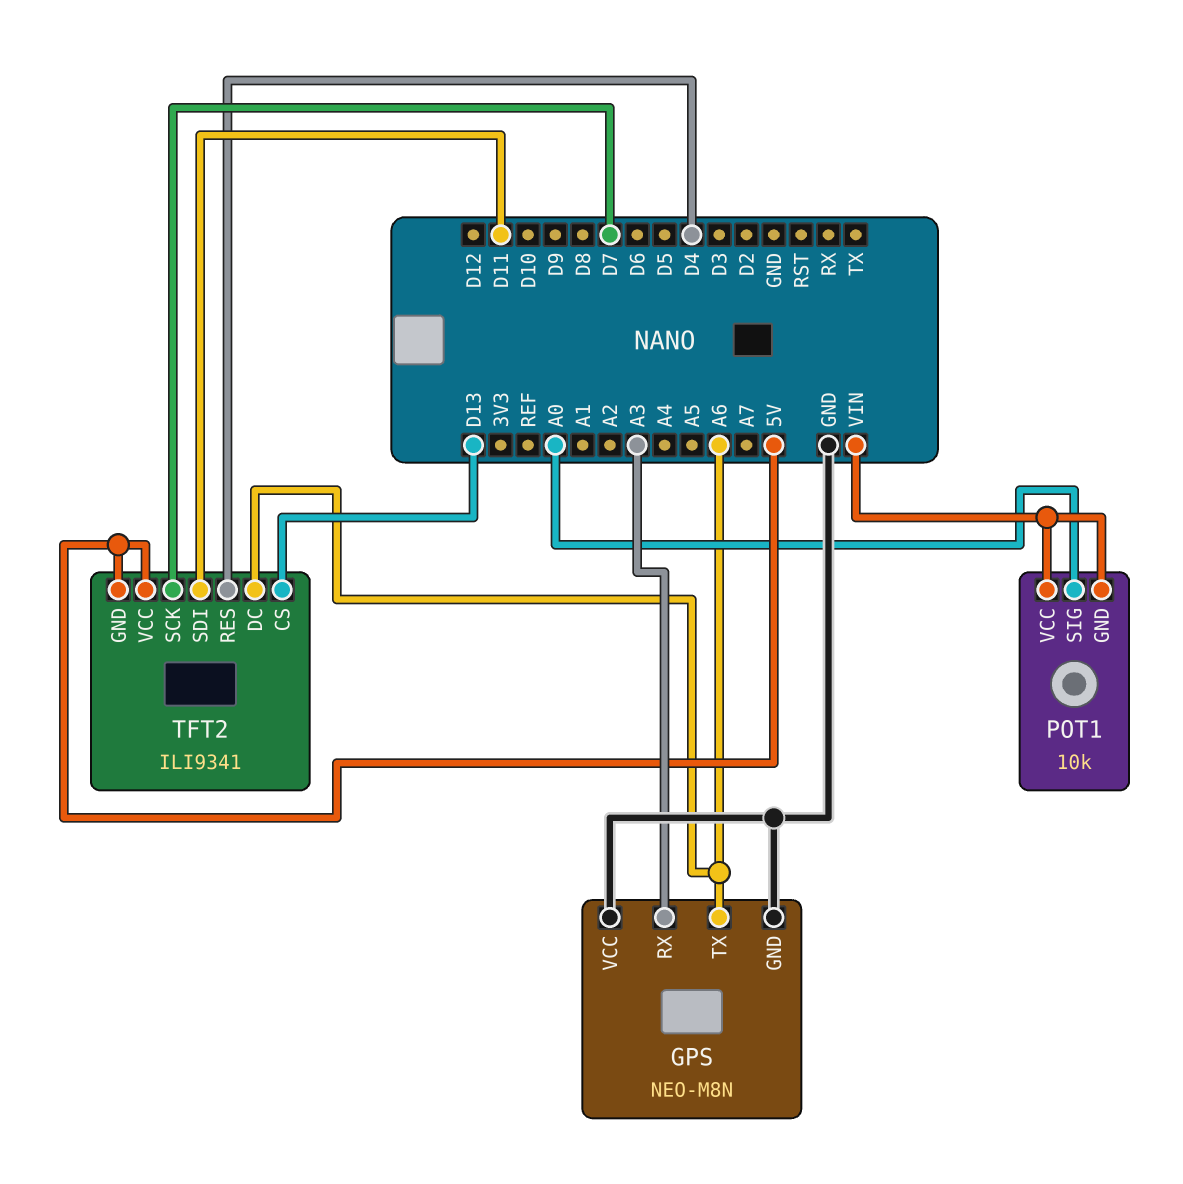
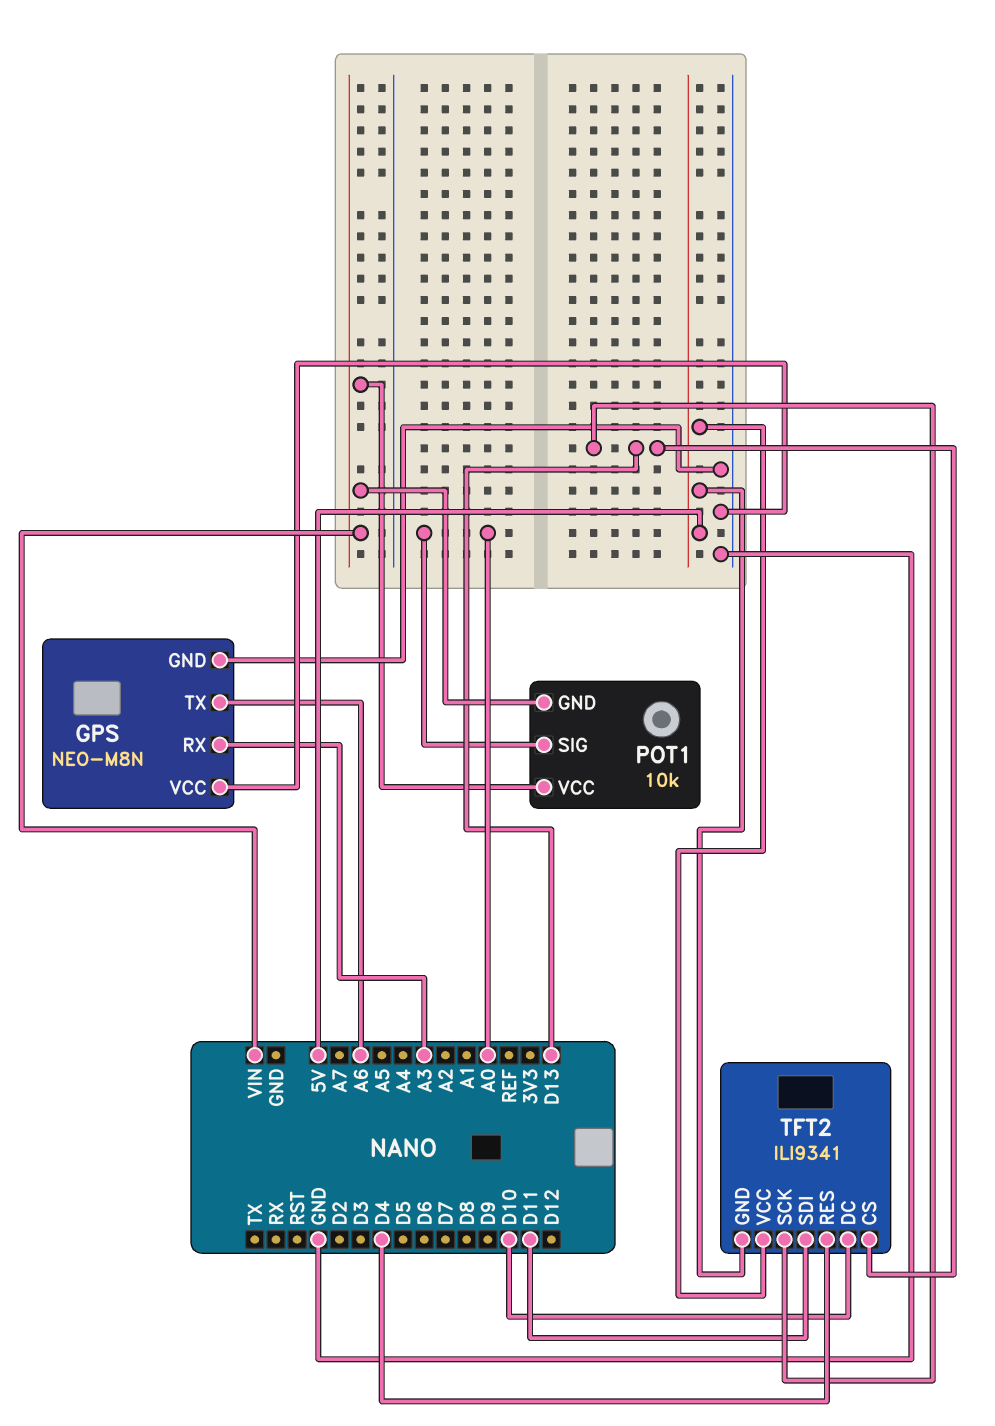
TFT2 pin DC: A6 -> D10
TFT2 pin SCK: D7 -> D13

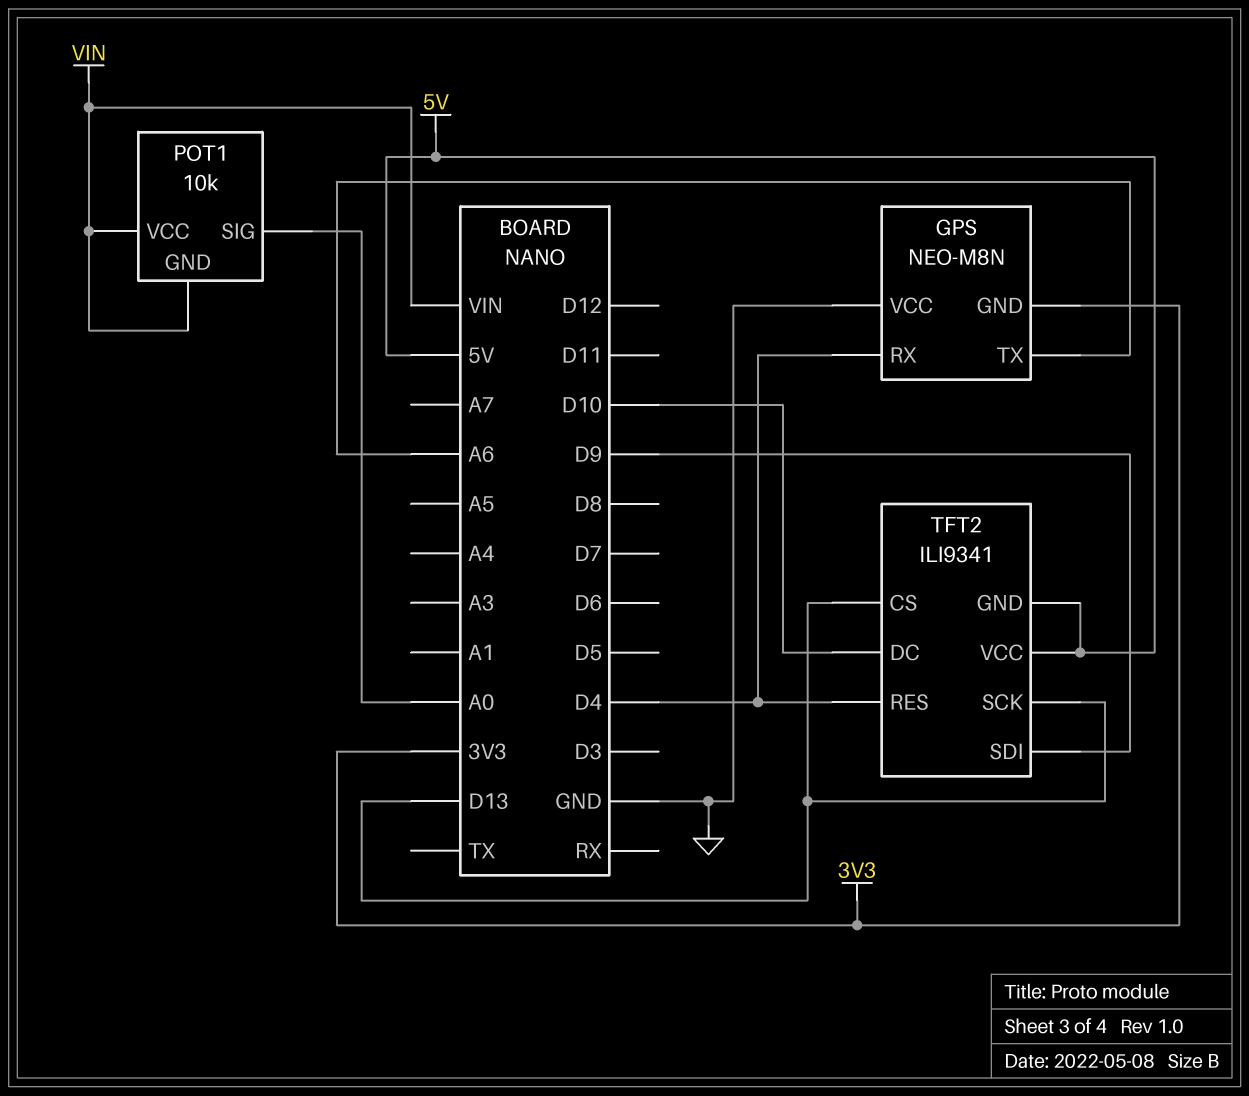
GPS pin GND: GND -> 3V3
GPS pin RX: A3 -> D4
TFT2 pin SDI: D11 -> D9

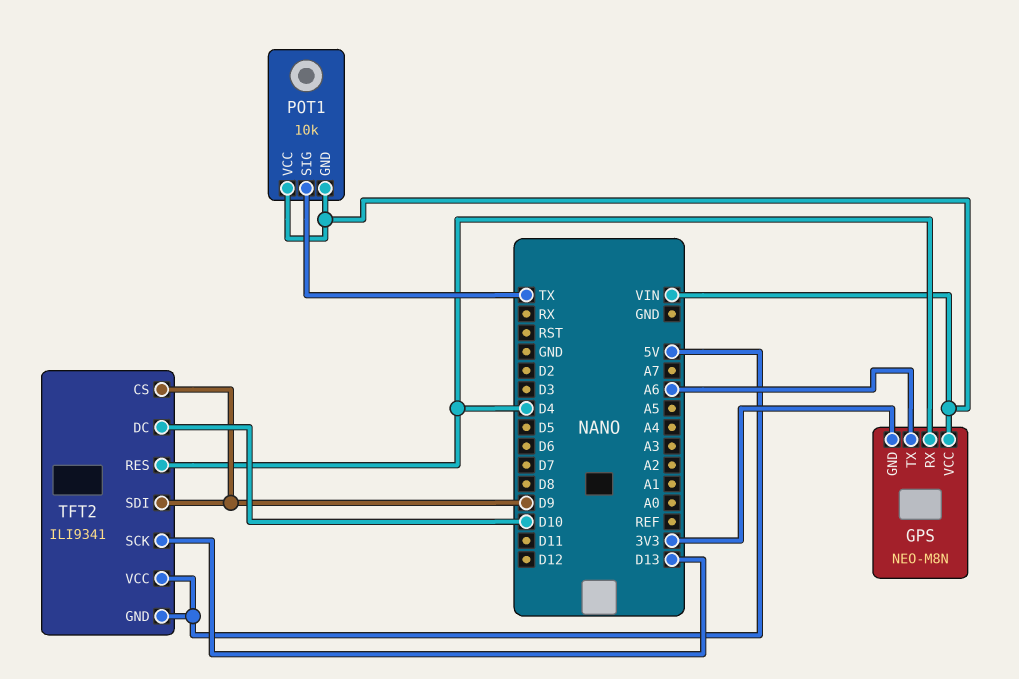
GPS pin VCC: GND -> VIN
POT1 pin SIG: A0 -> TX
TFT2 pin CS: D13 -> D9

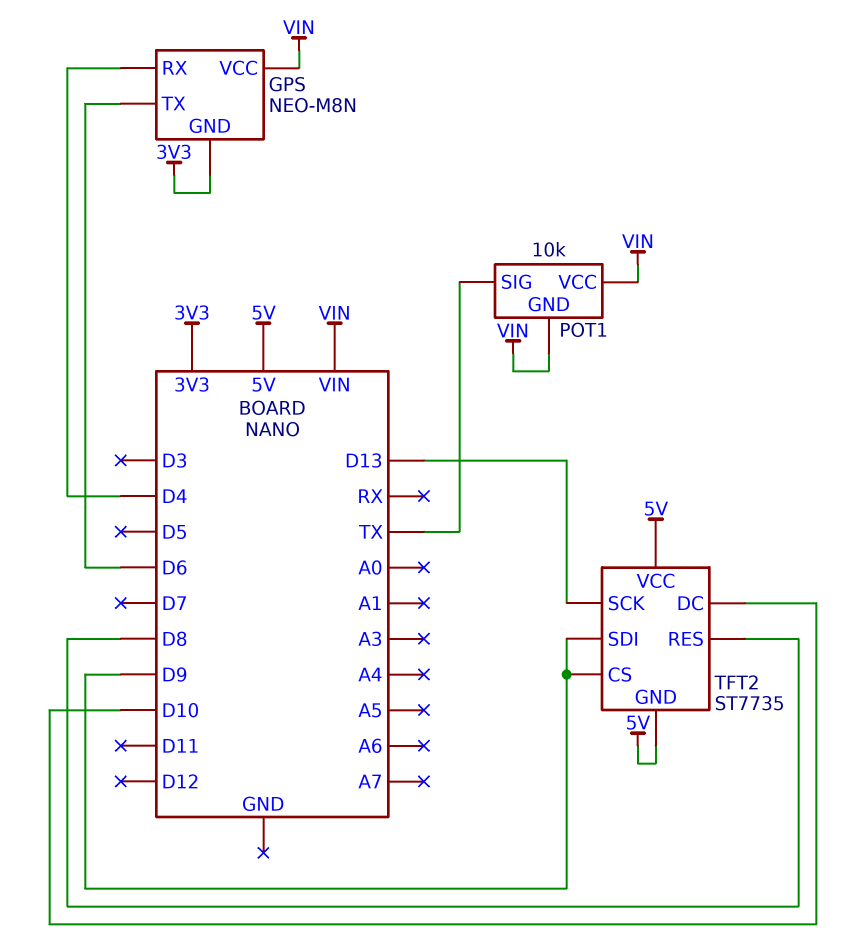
GPS pin TX: A6 -> D6
TFT2: ILI9341 -> ST7735
TFT2 pin RES: D4 -> D8

